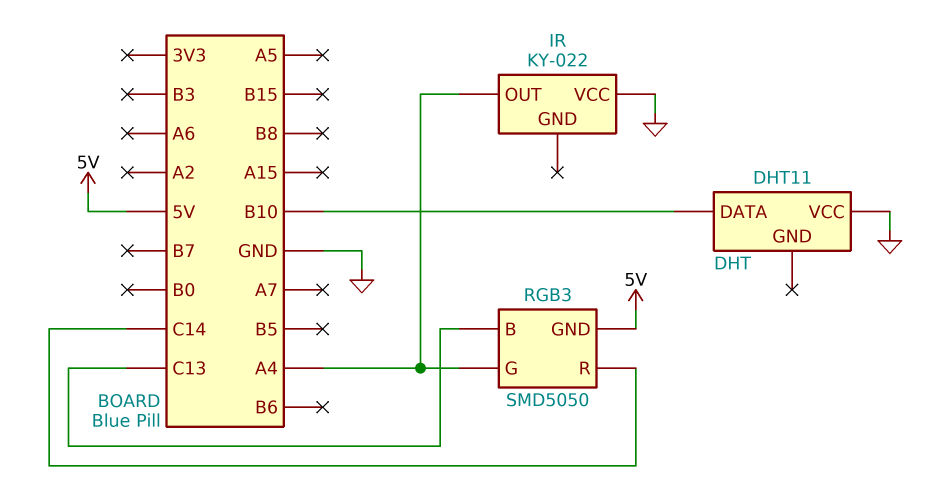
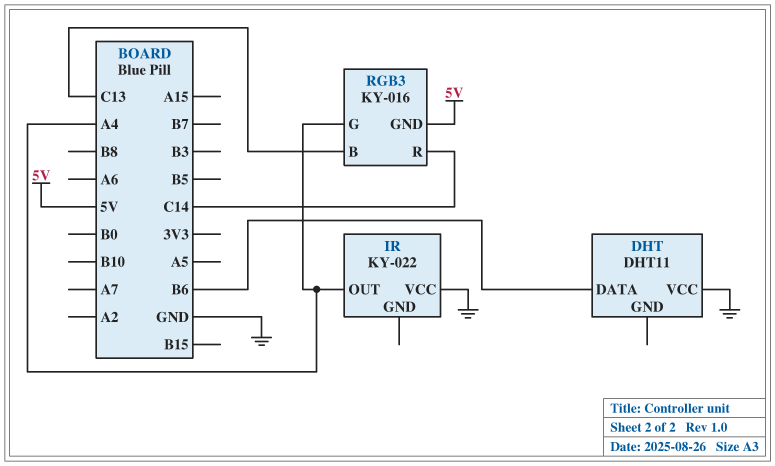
DHT pin DATA: B10 -> B6
RGB3: SMD5050 -> KY-016

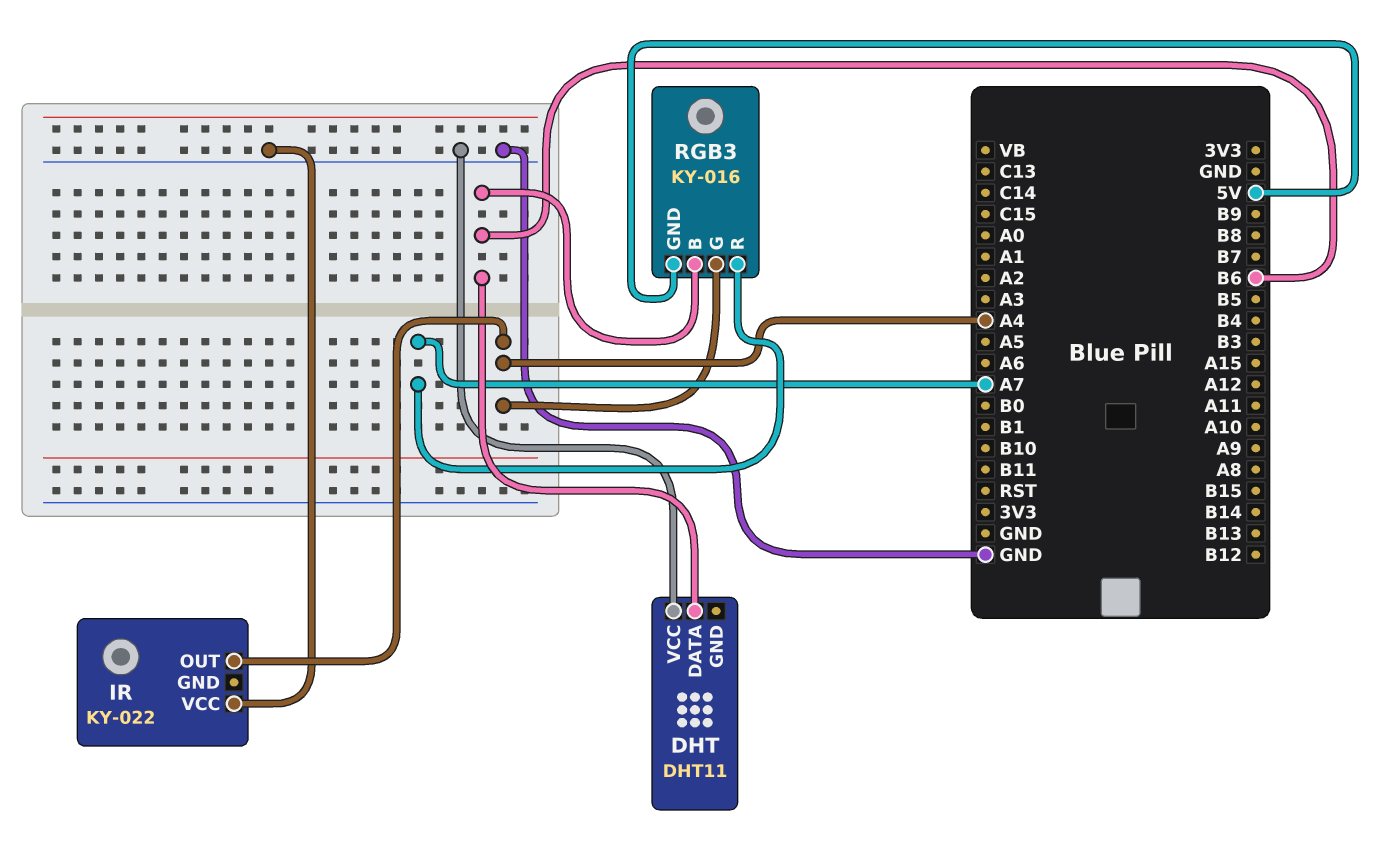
RGB3 pin B: C13 -> B6
RGB3 pin R: C14 -> A7

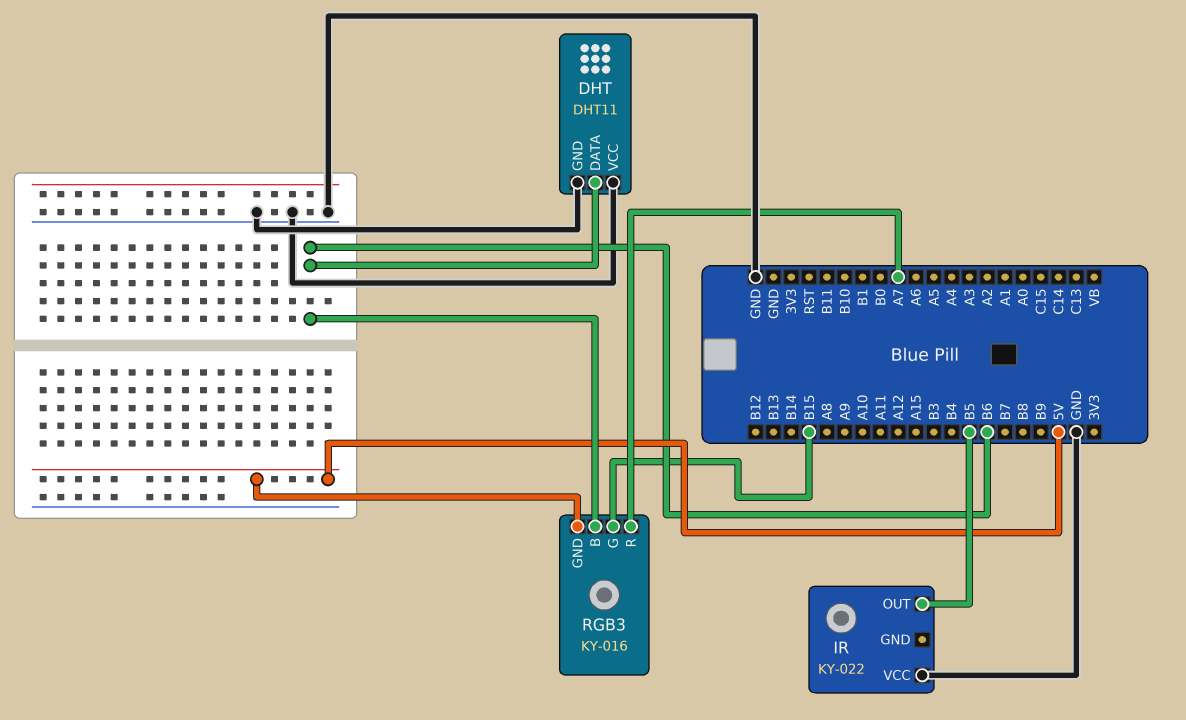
DHT pin GND: none -> GND
IR pin OUT: A4 -> B5
RGB3 pin G: A4 -> B15

